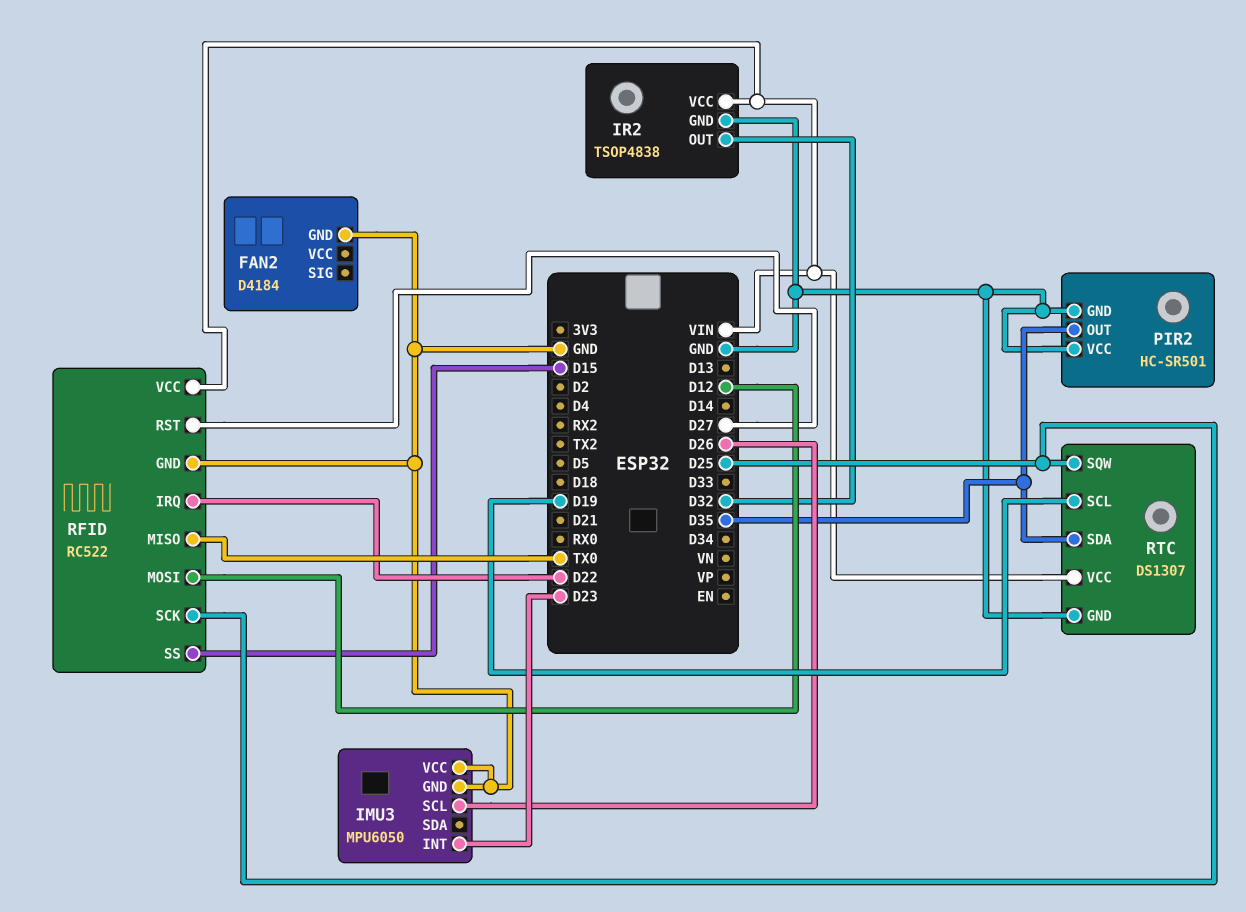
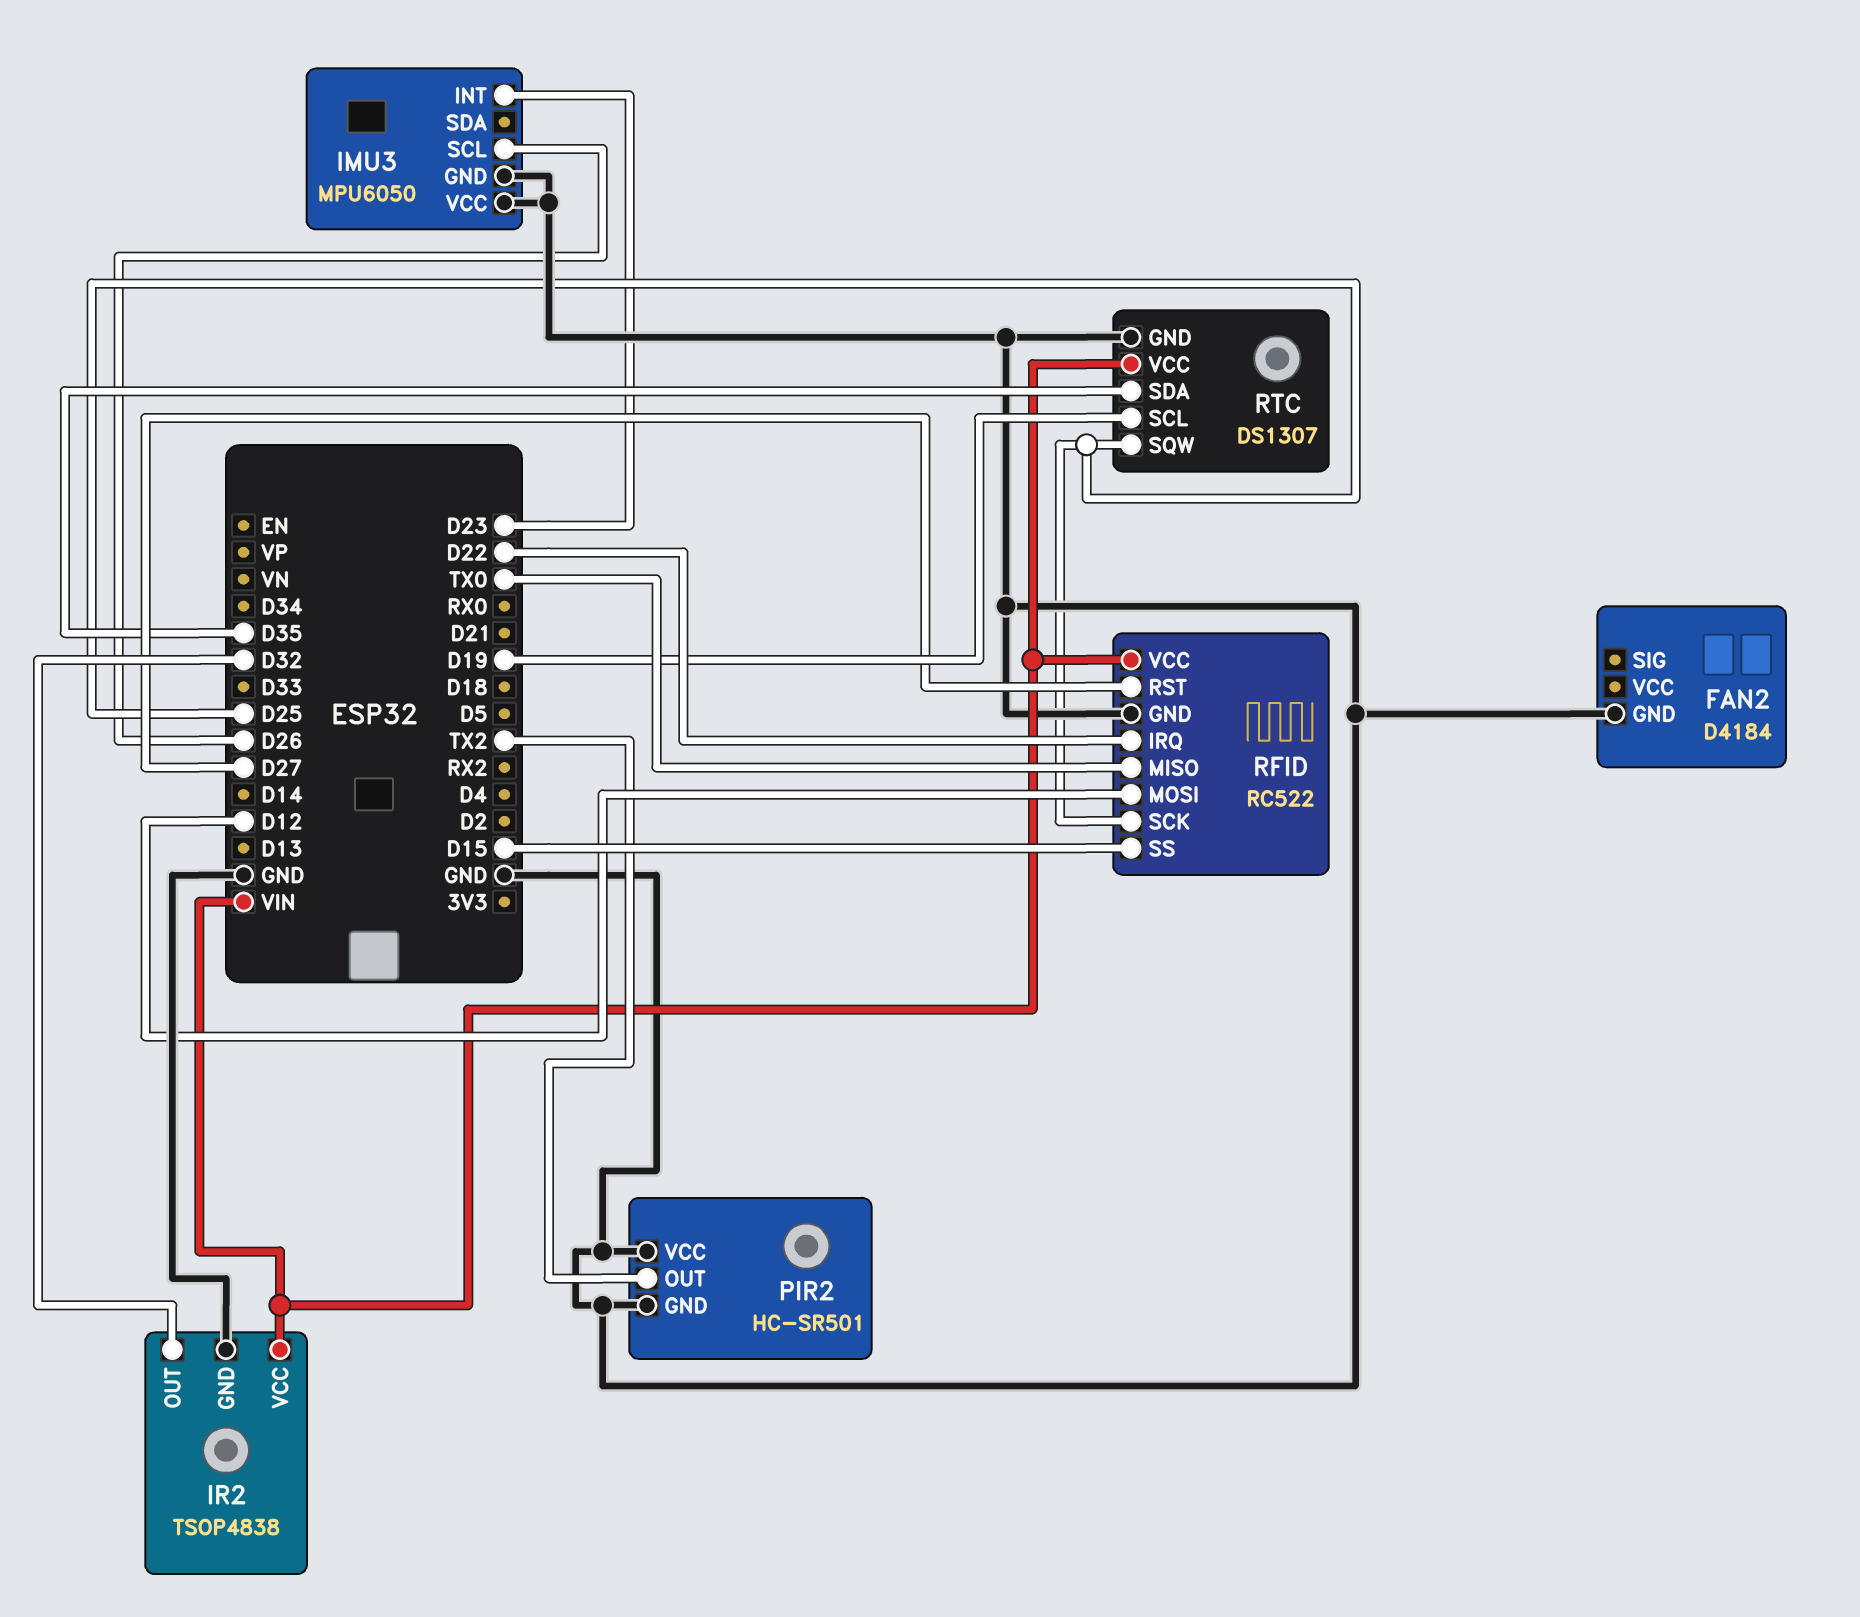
PIR2 pin OUT: D35 -> TX2

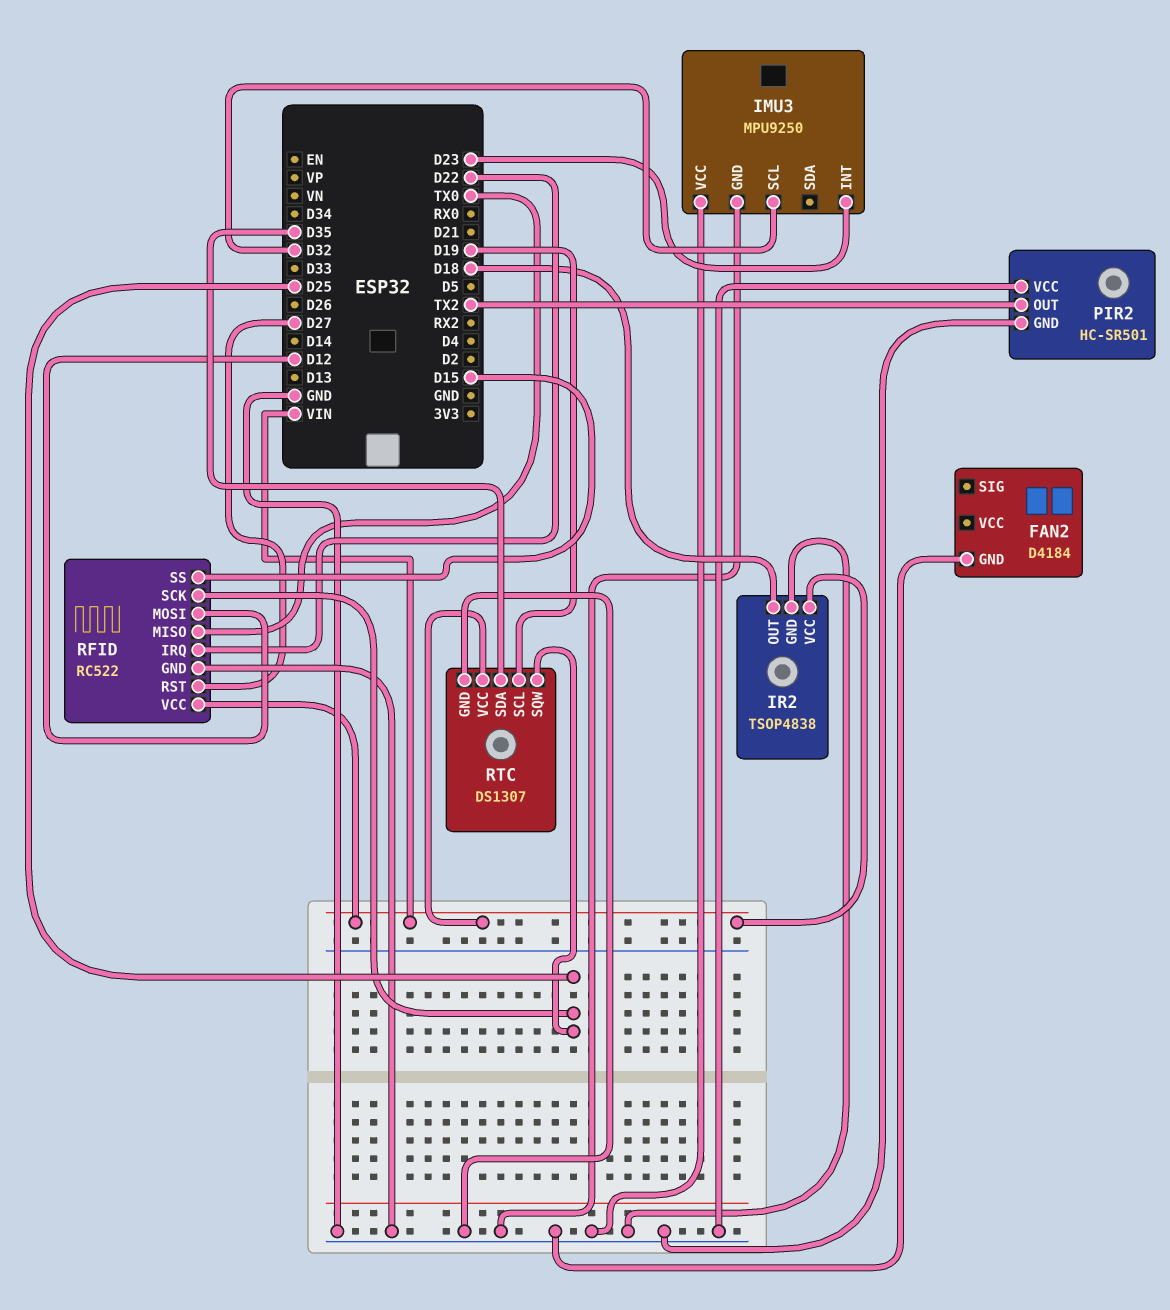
IMU3: MPU6050 -> MPU9250
IMU3 pin SCL: D26 -> D32
IR2 pin OUT: D32 -> D18

